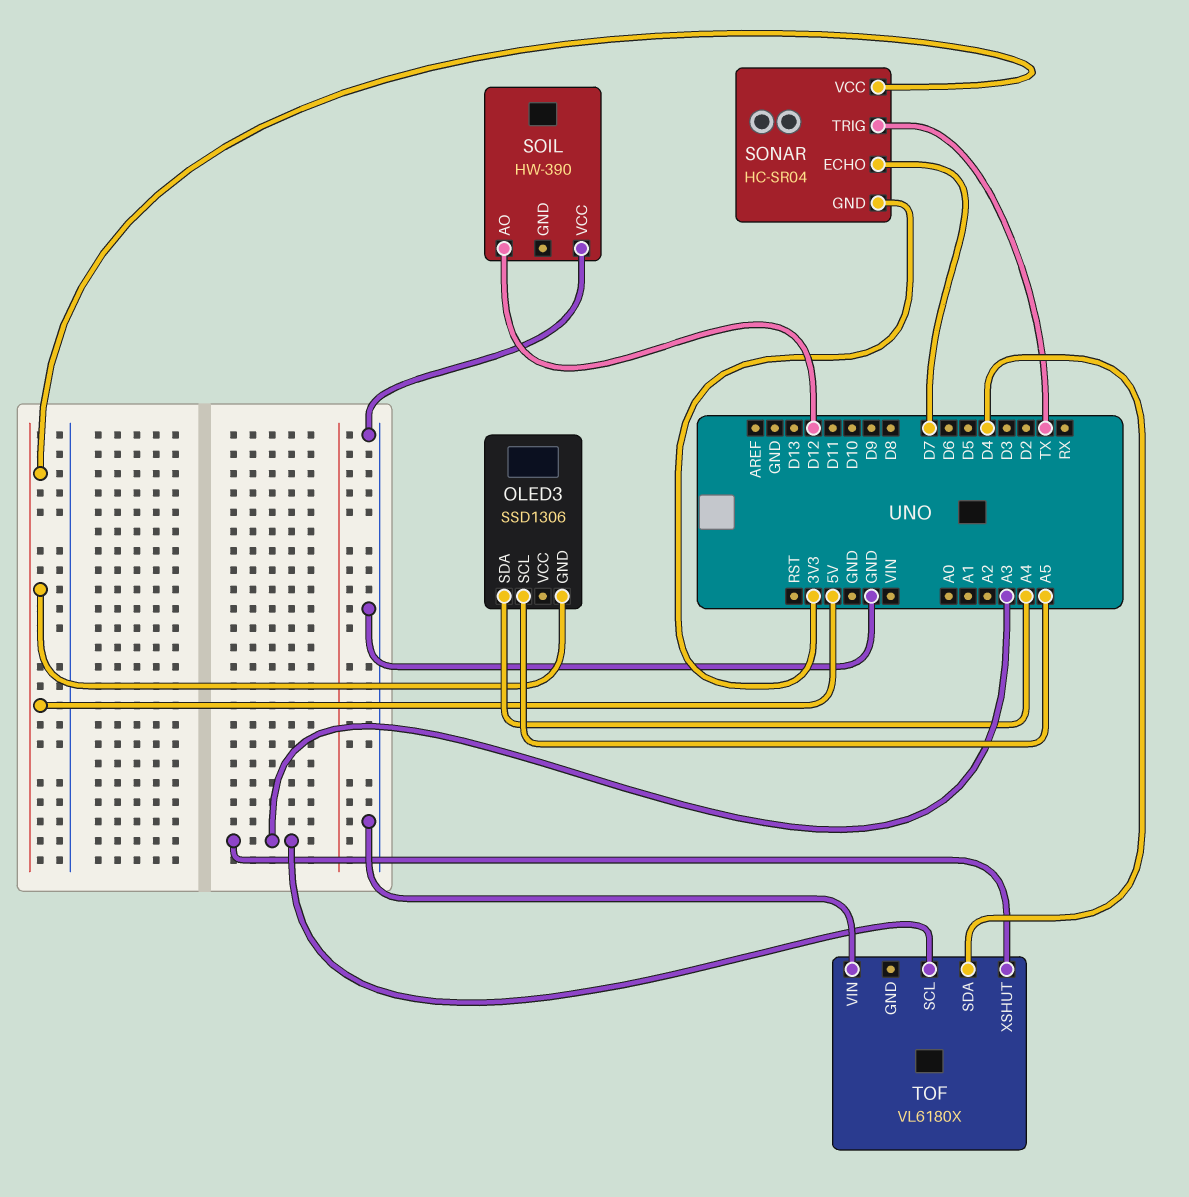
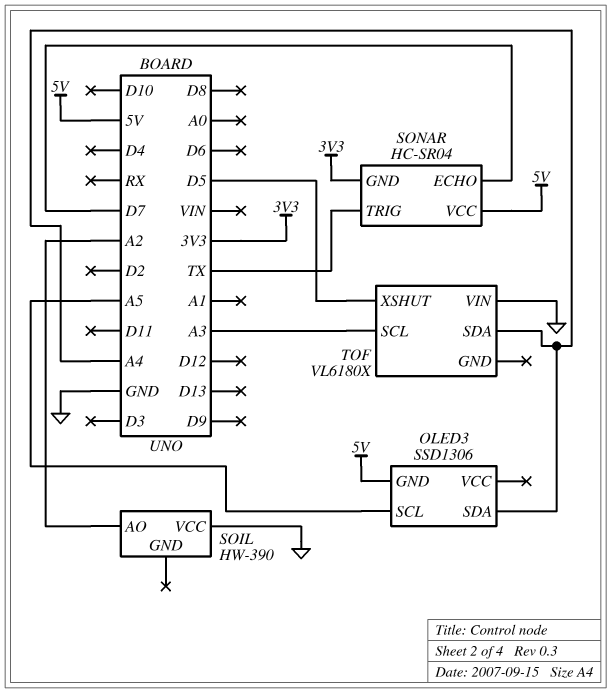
SOIL pin AO: D12 -> A2
TOF pin SDA: D4 -> A4
TOF pin XSHUT: A3 -> D5

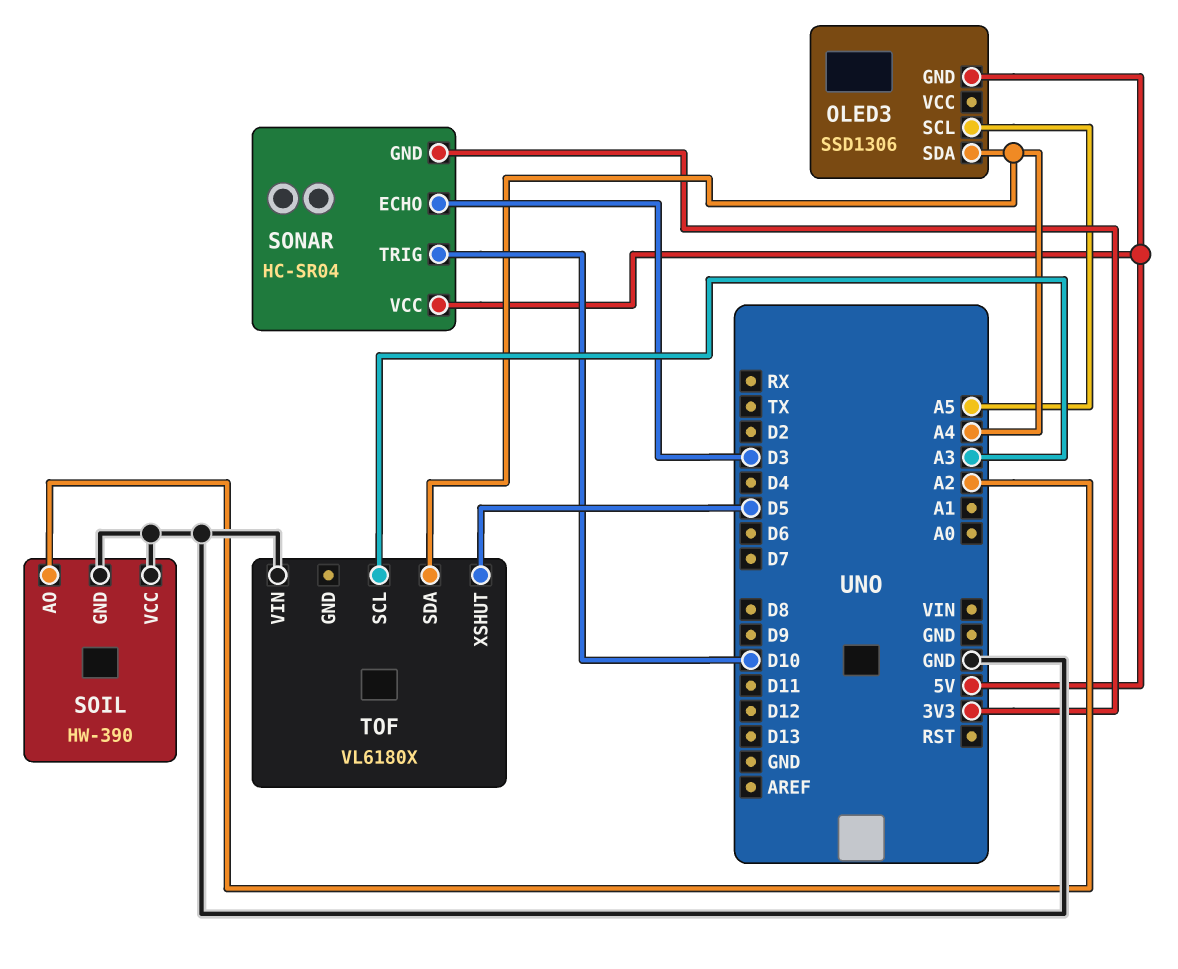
SOIL pin GND: none -> GND
SONAR pin ECHO: D7 -> D3
SONAR pin TRIG: TX -> D10

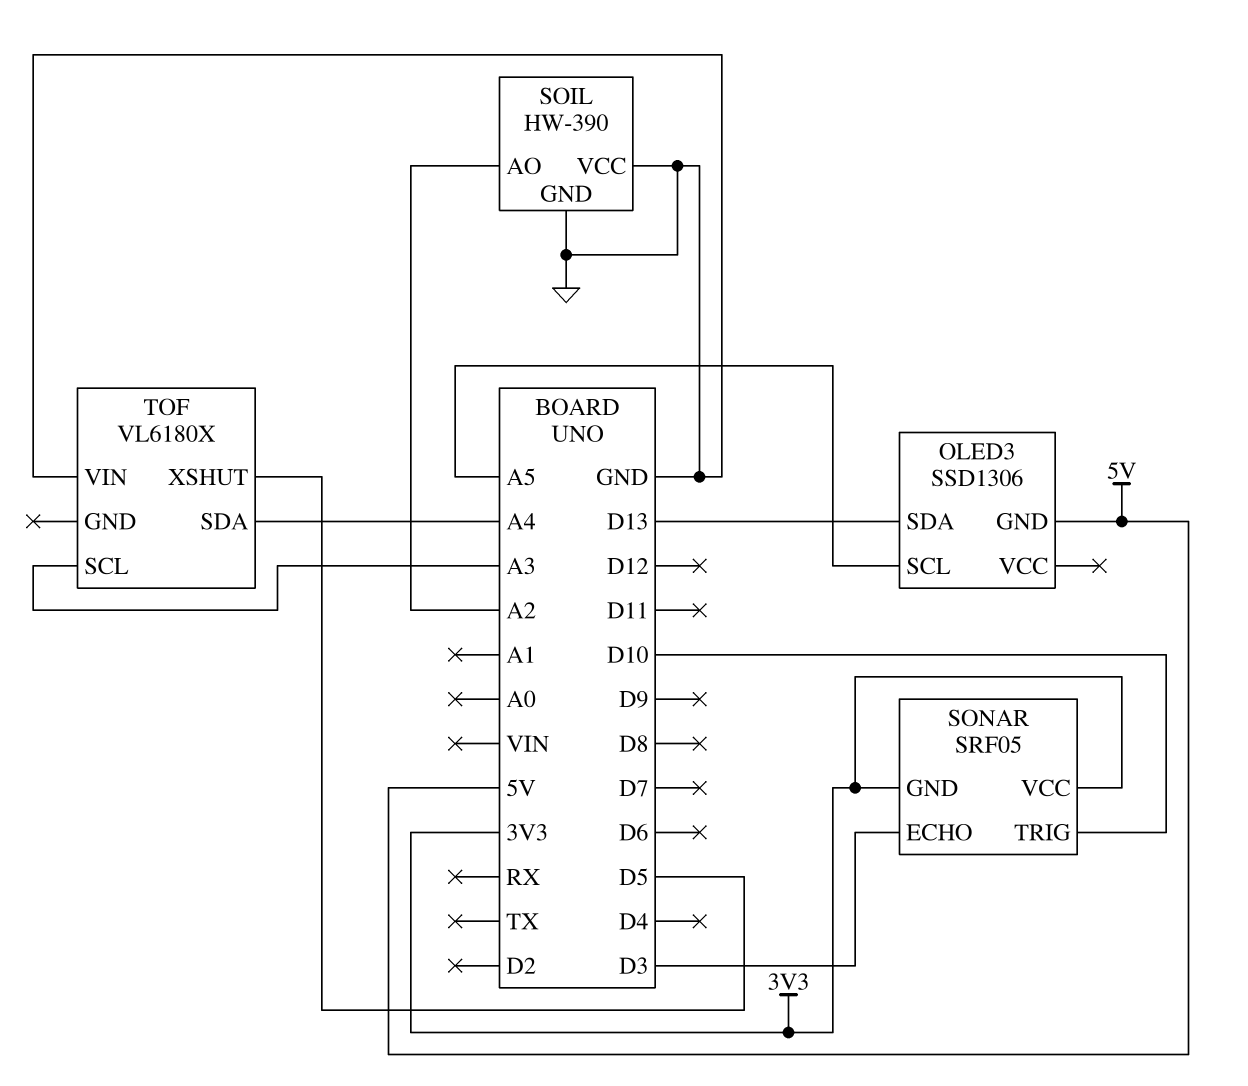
OLED3 pin SDA: A4 -> D13
SONAR: HC-SR04 -> SRF05
SONAR pin VCC: 5V -> 3V3

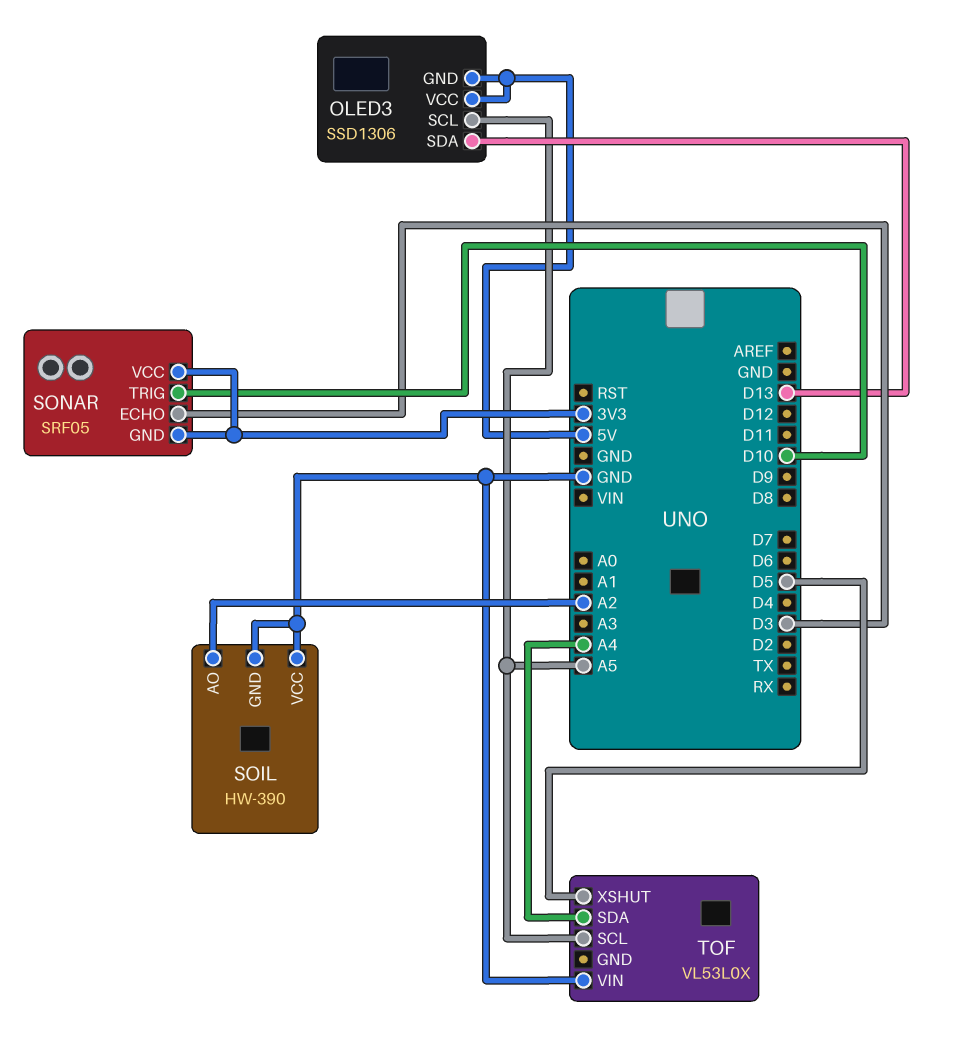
OLED3 pin VCC: none -> 5V
TOF: VL6180X -> VL53L0X
TOF pin SCL: A3 -> A5

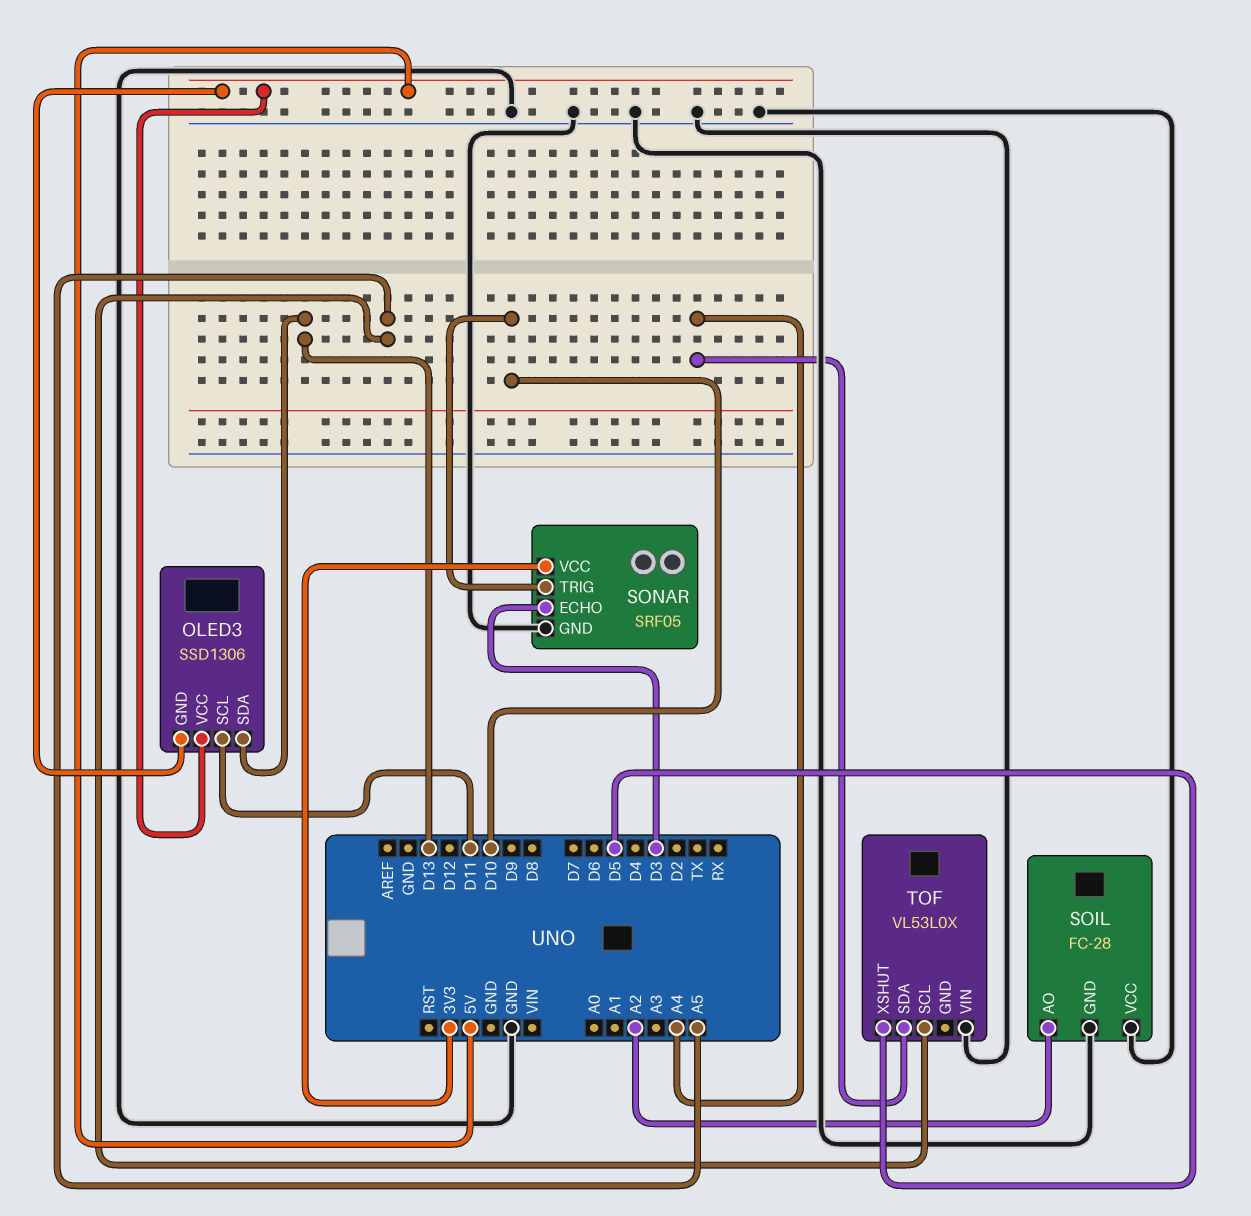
OLED3 pin SCL: A5 -> D11
SOIL: HW-390 -> FC-28
SONAR pin GND: 3V3 -> GND

